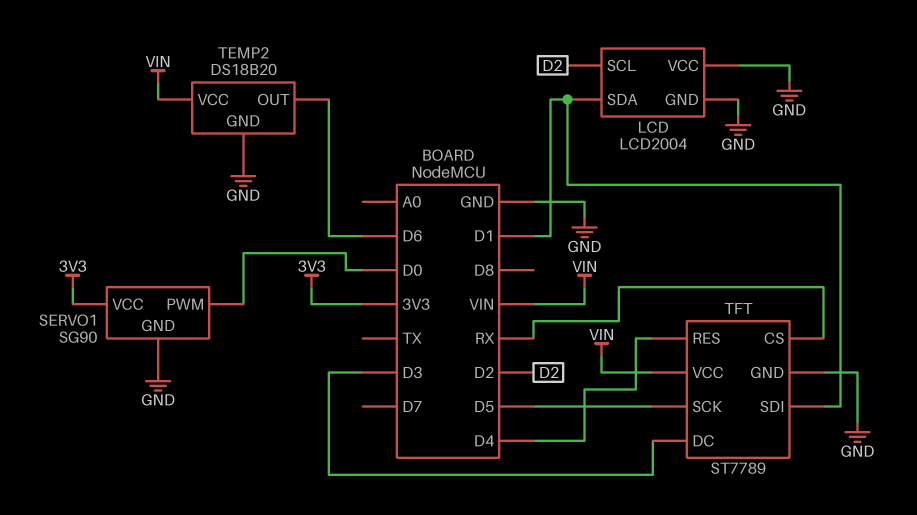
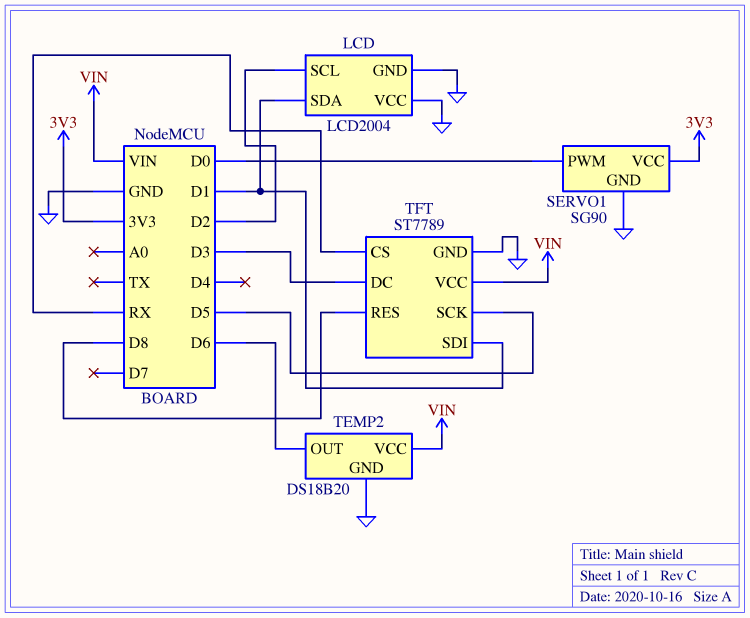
TFT pin RES: D4 -> D8

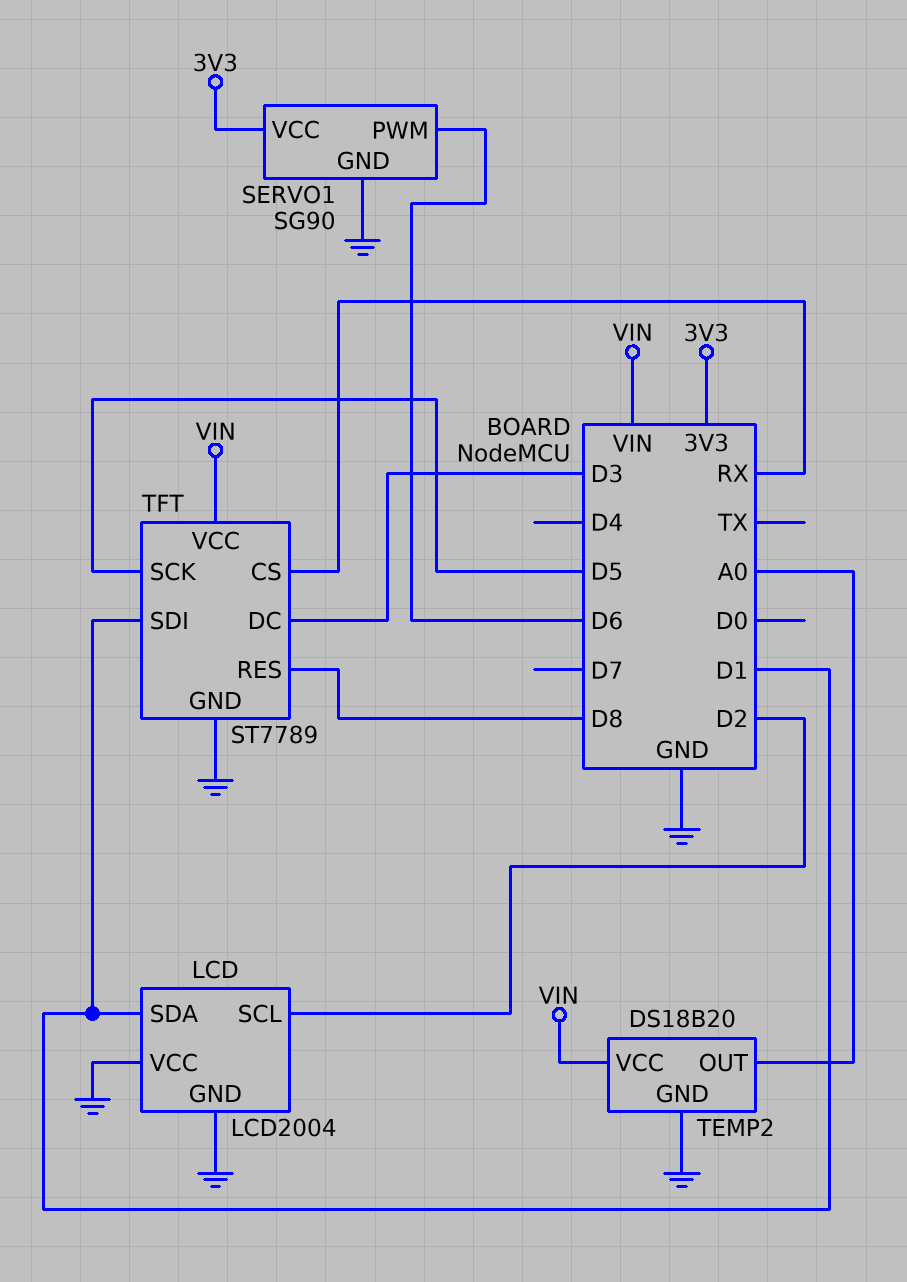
SERVO1 pin PWM: D0 -> D6
TEMP2 pin OUT: D6 -> A0

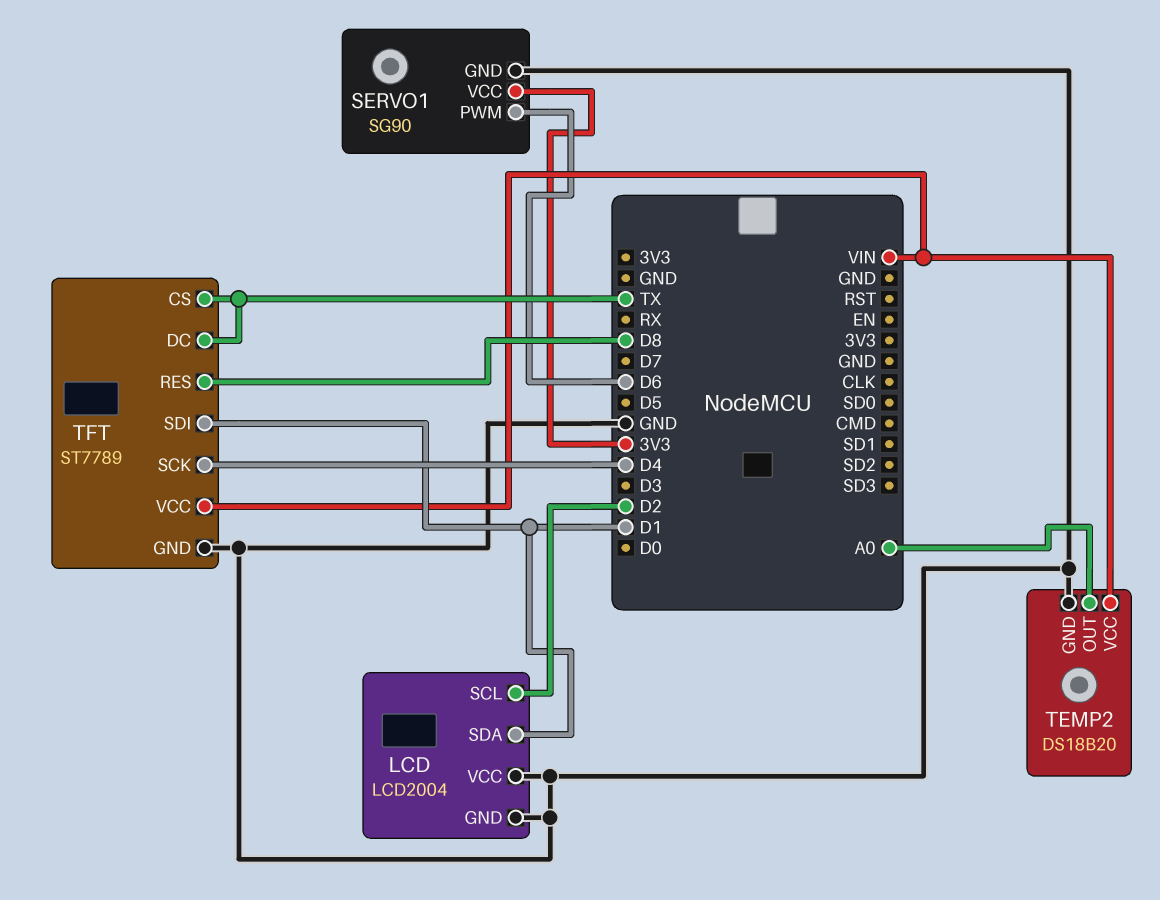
TFT pin CS: RX -> TX
TFT pin DC: D3 -> TX
TFT pin SCK: D5 -> D4

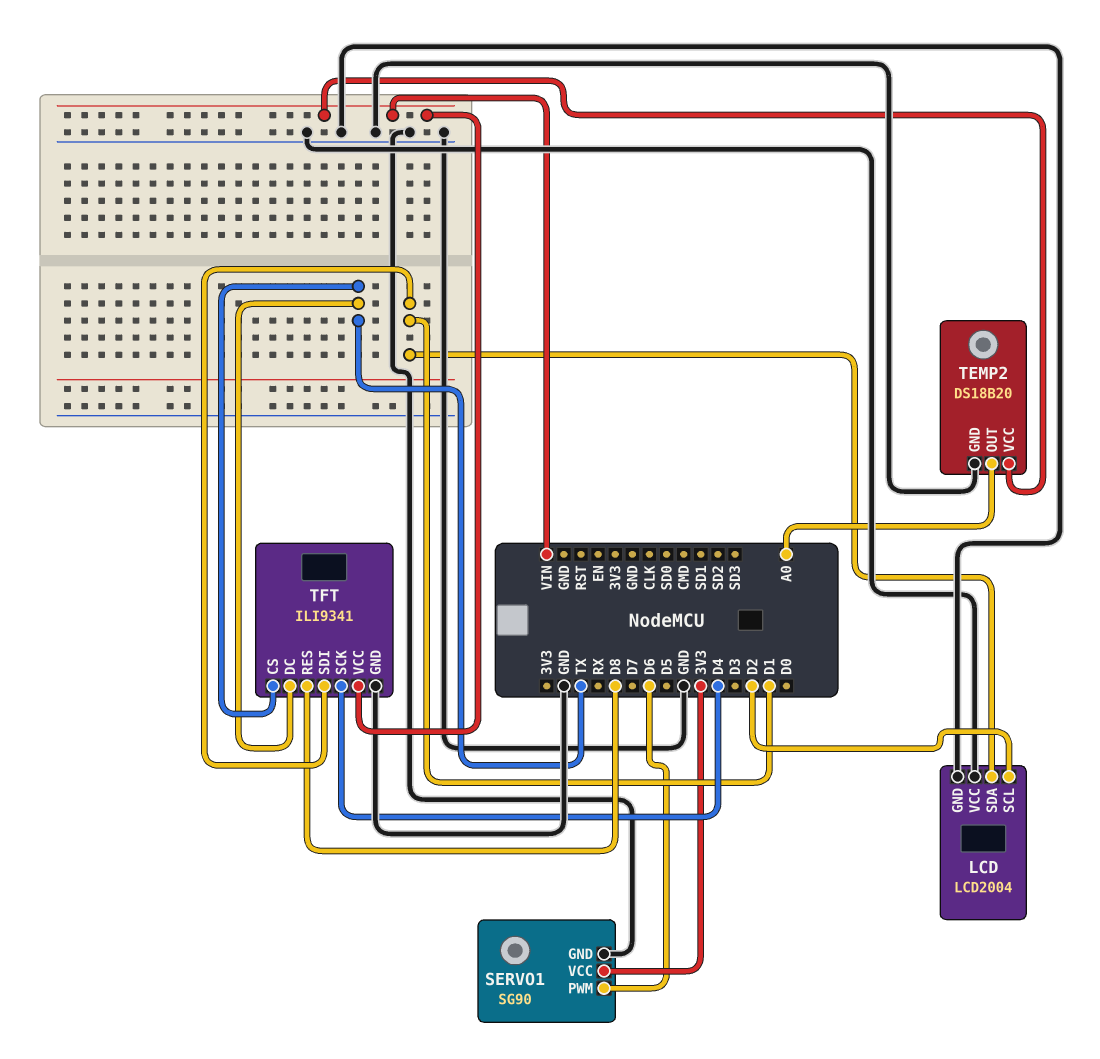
TFT: ST7789 -> ILI9341

